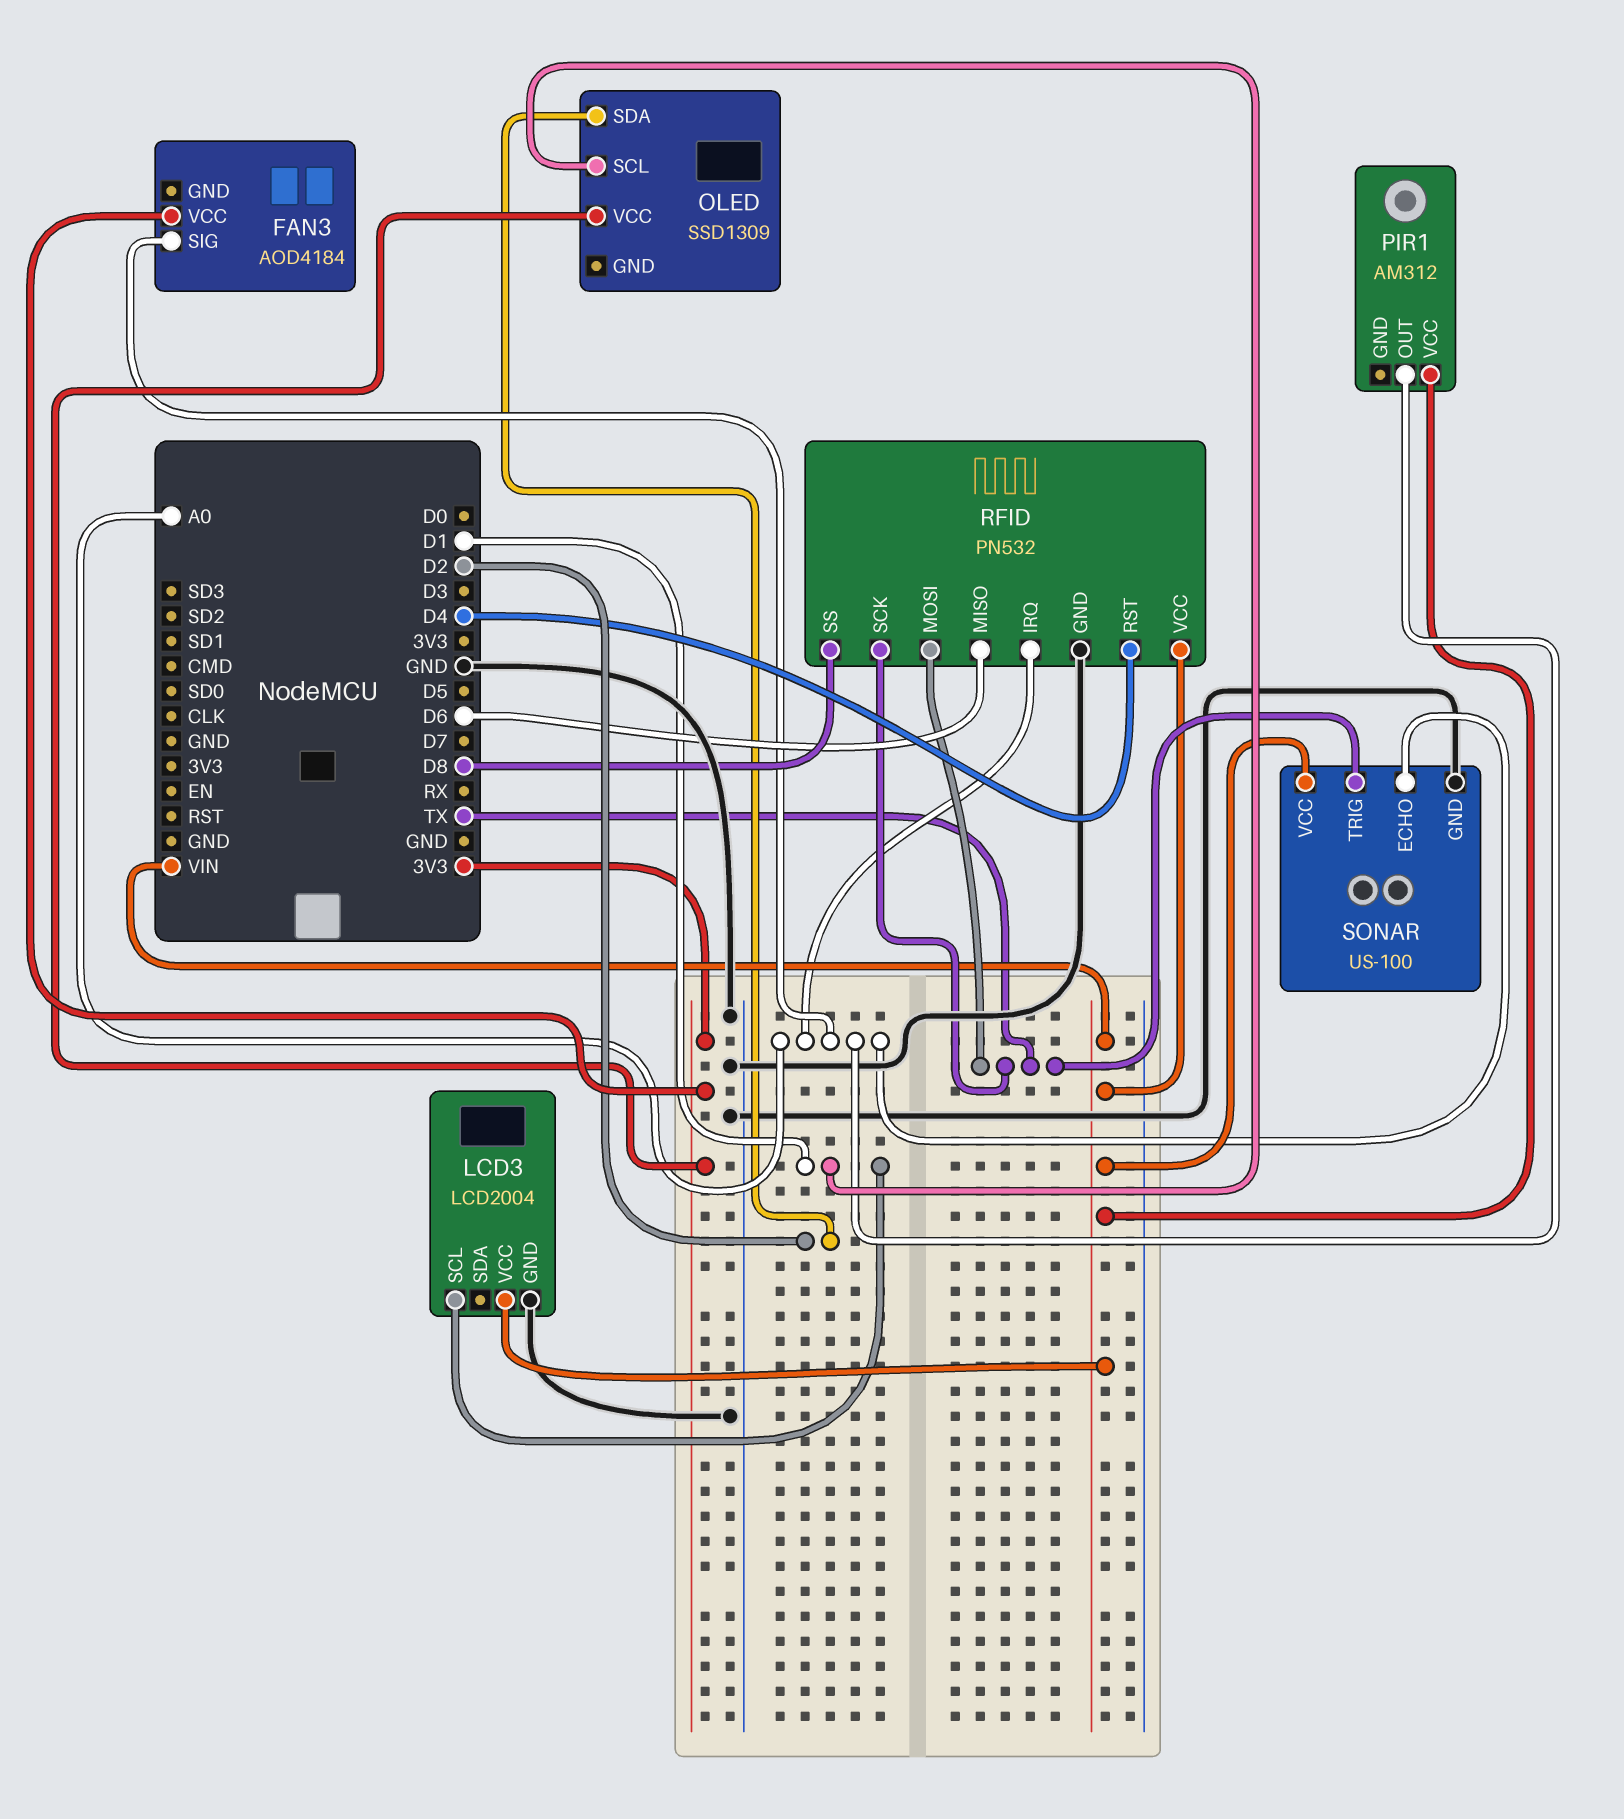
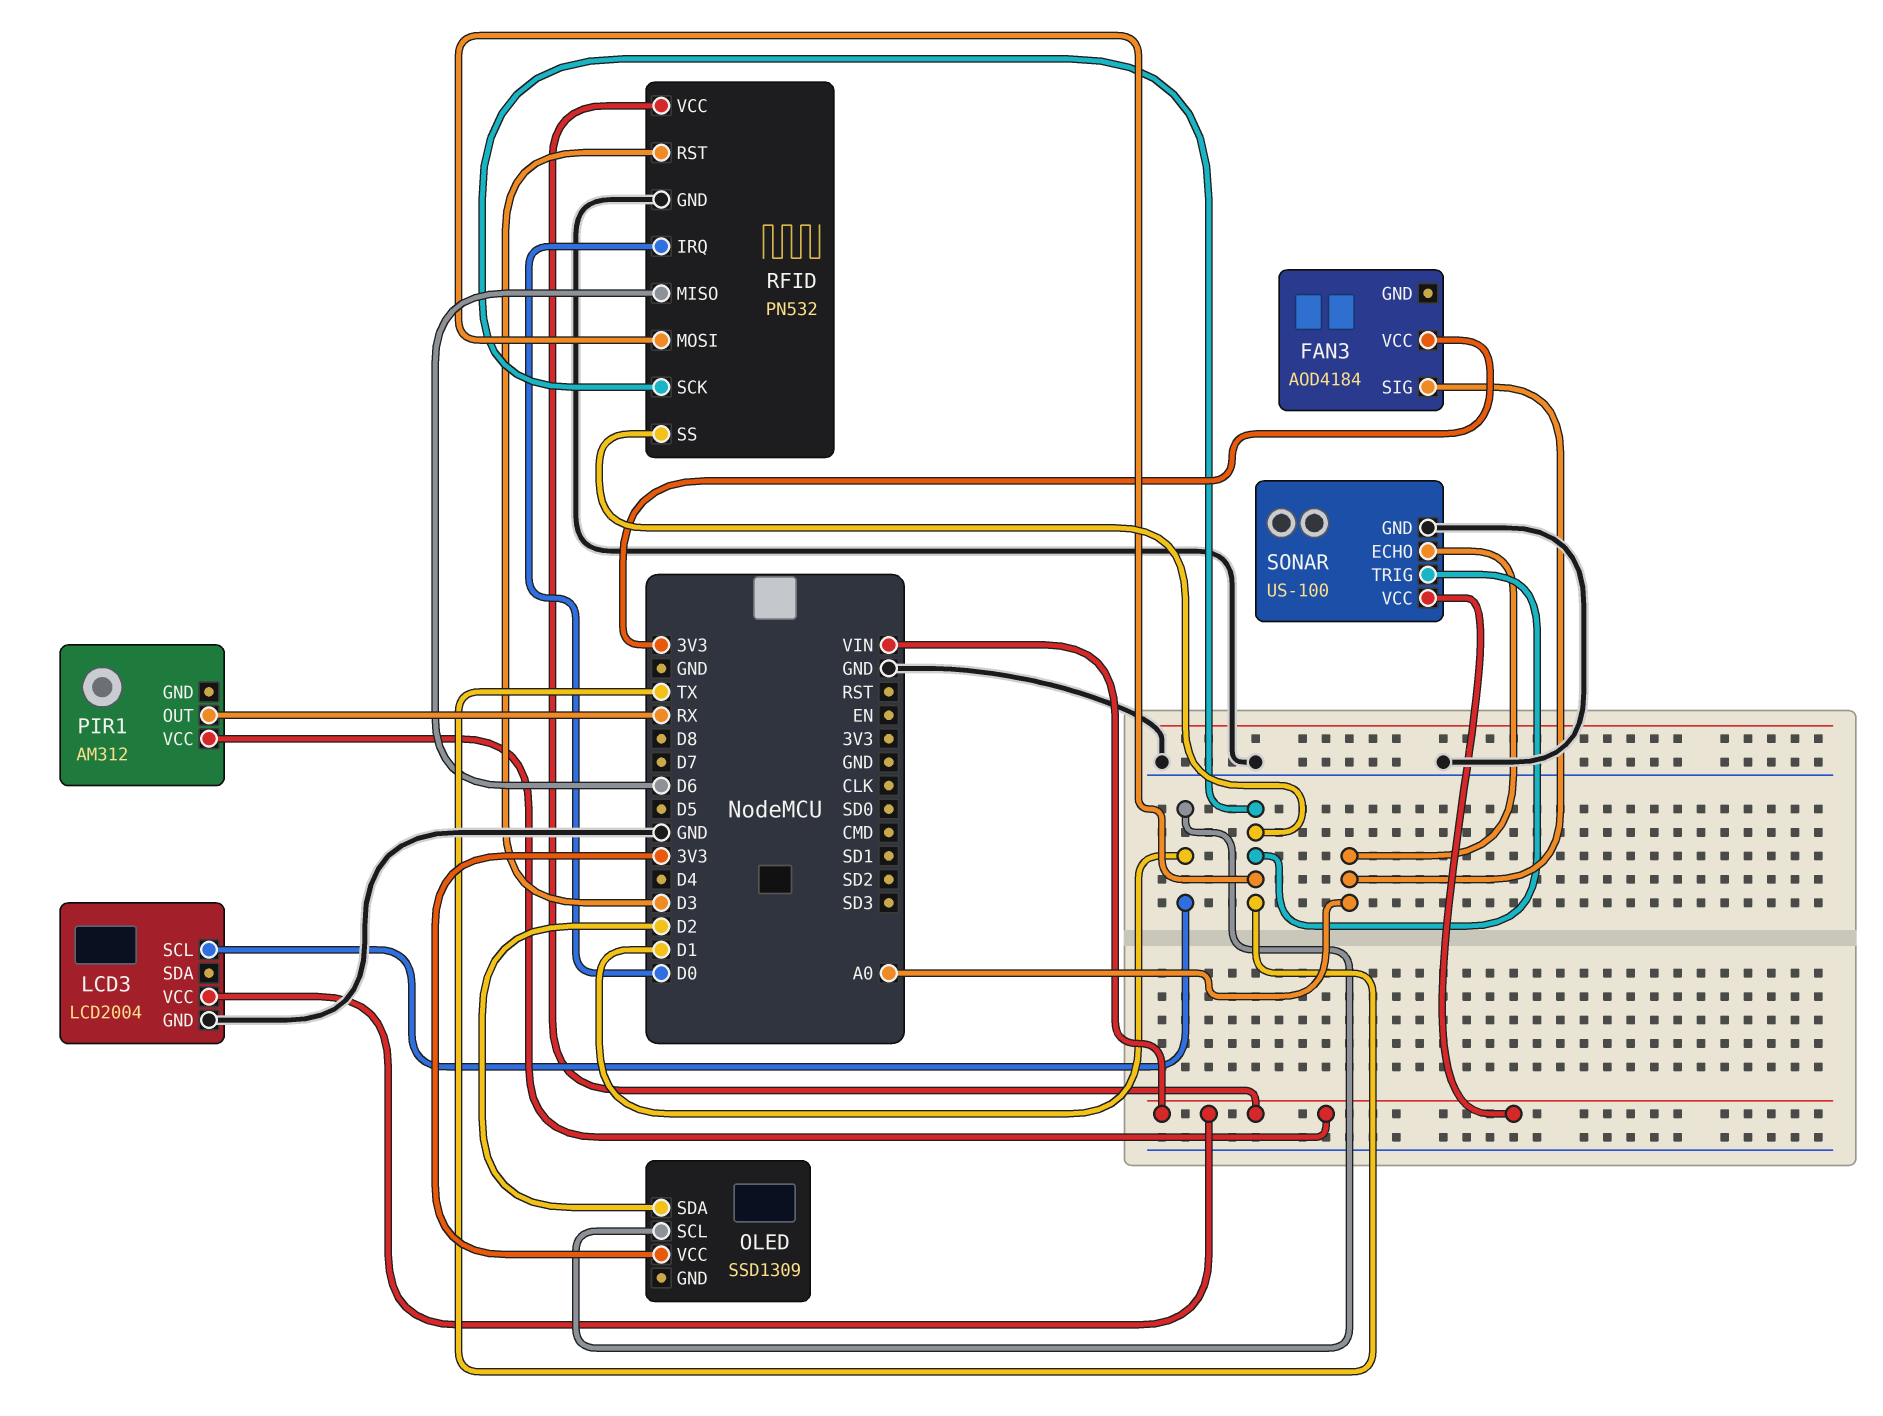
PIR1 pin OUT: A0 -> RX
RFID pin IRQ: A0 -> D0
RFID pin RST: D4 -> D3
RFID pin SS: D8 -> TX

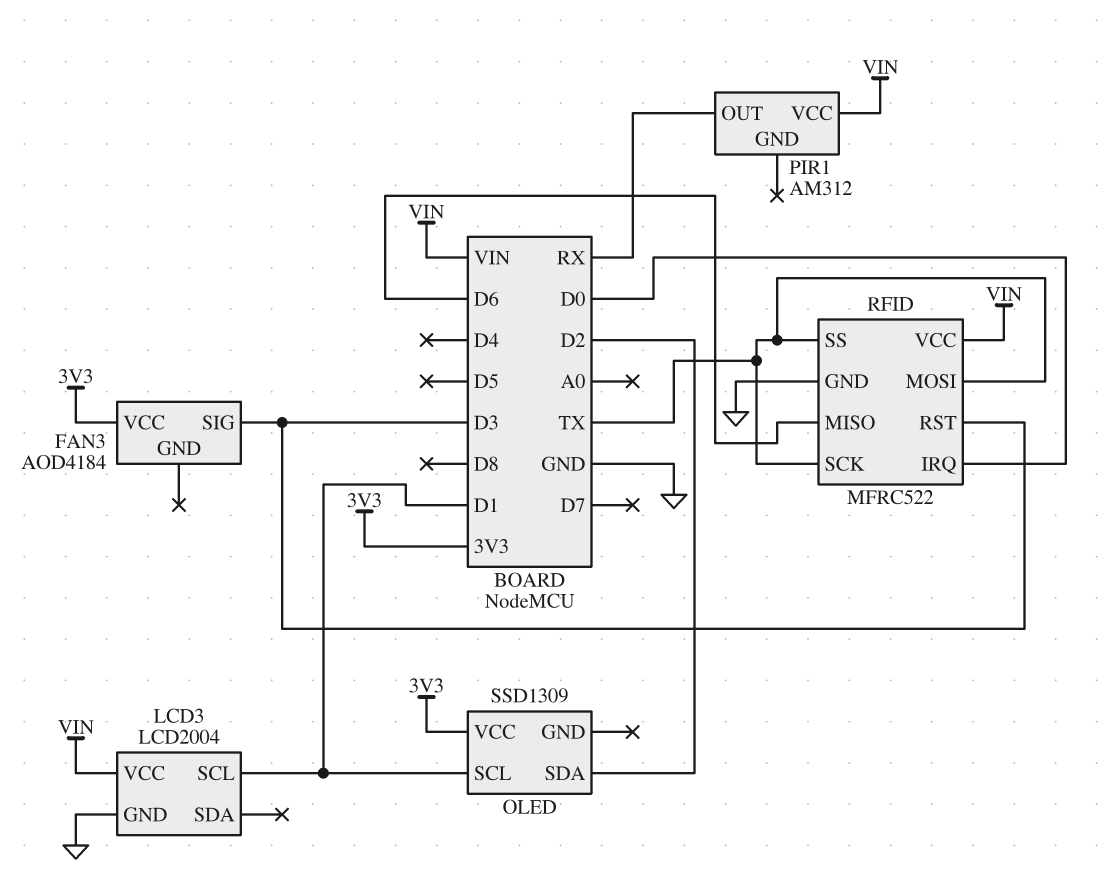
FAN3 pin SIG: A0 -> D3
RFID: PN532 -> MFRC522
SONAR: US-100 -> none
SONAR pin ECHO: A0 -> none
SONAR pin GND: GND -> none
SONAR pin TRIG: TX -> none
SONAR pin VCC: VIN -> none

